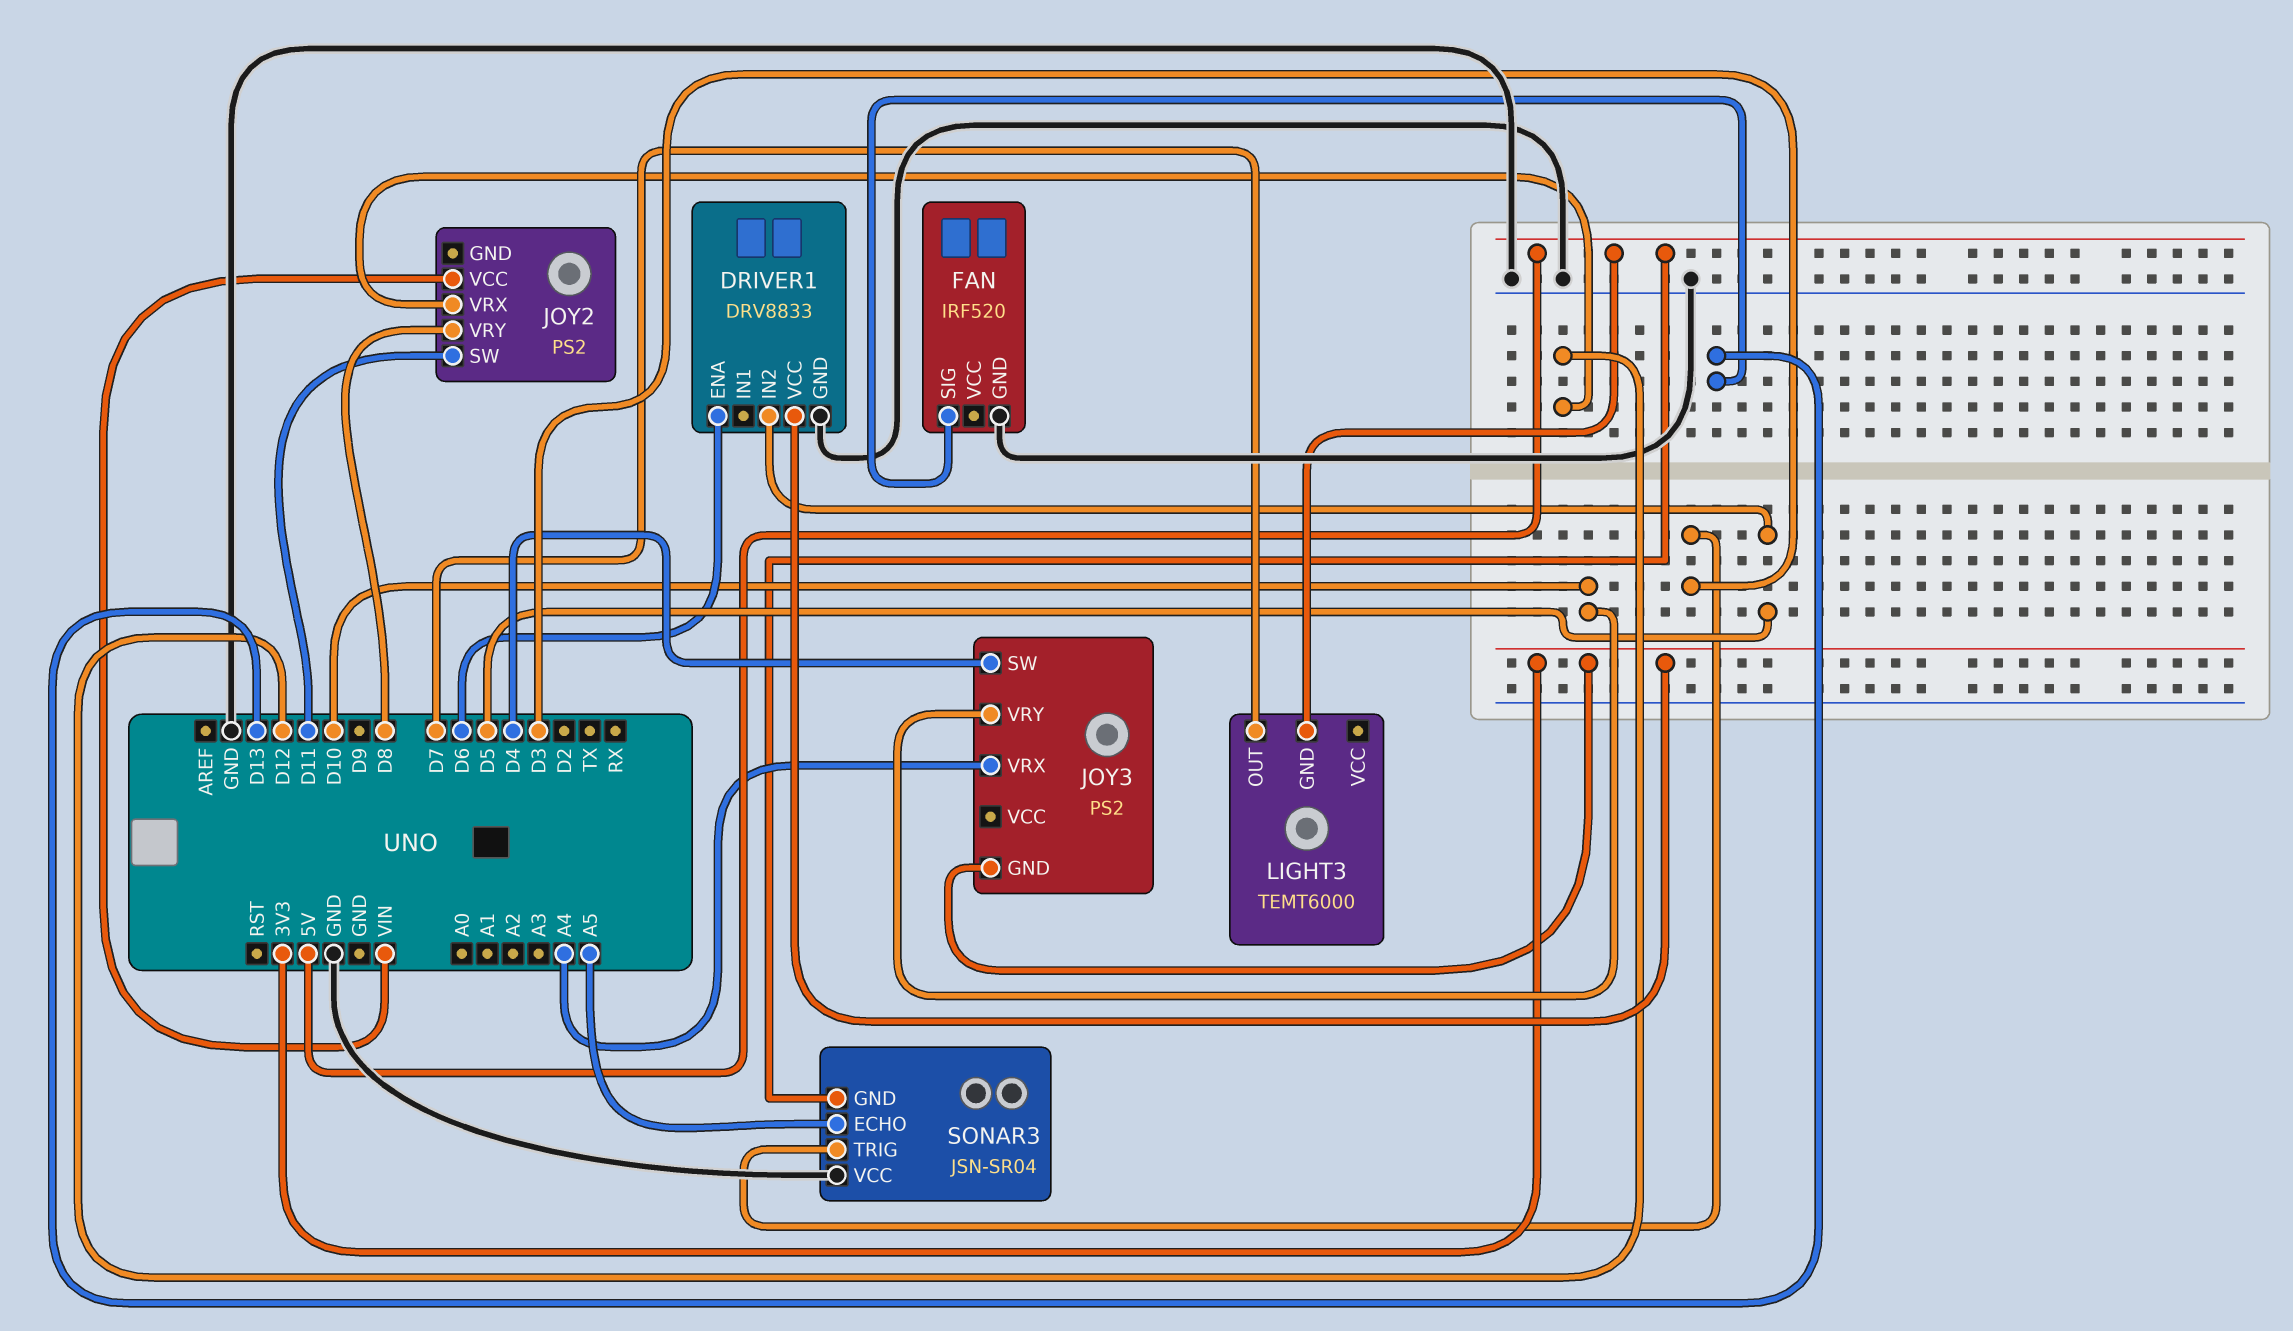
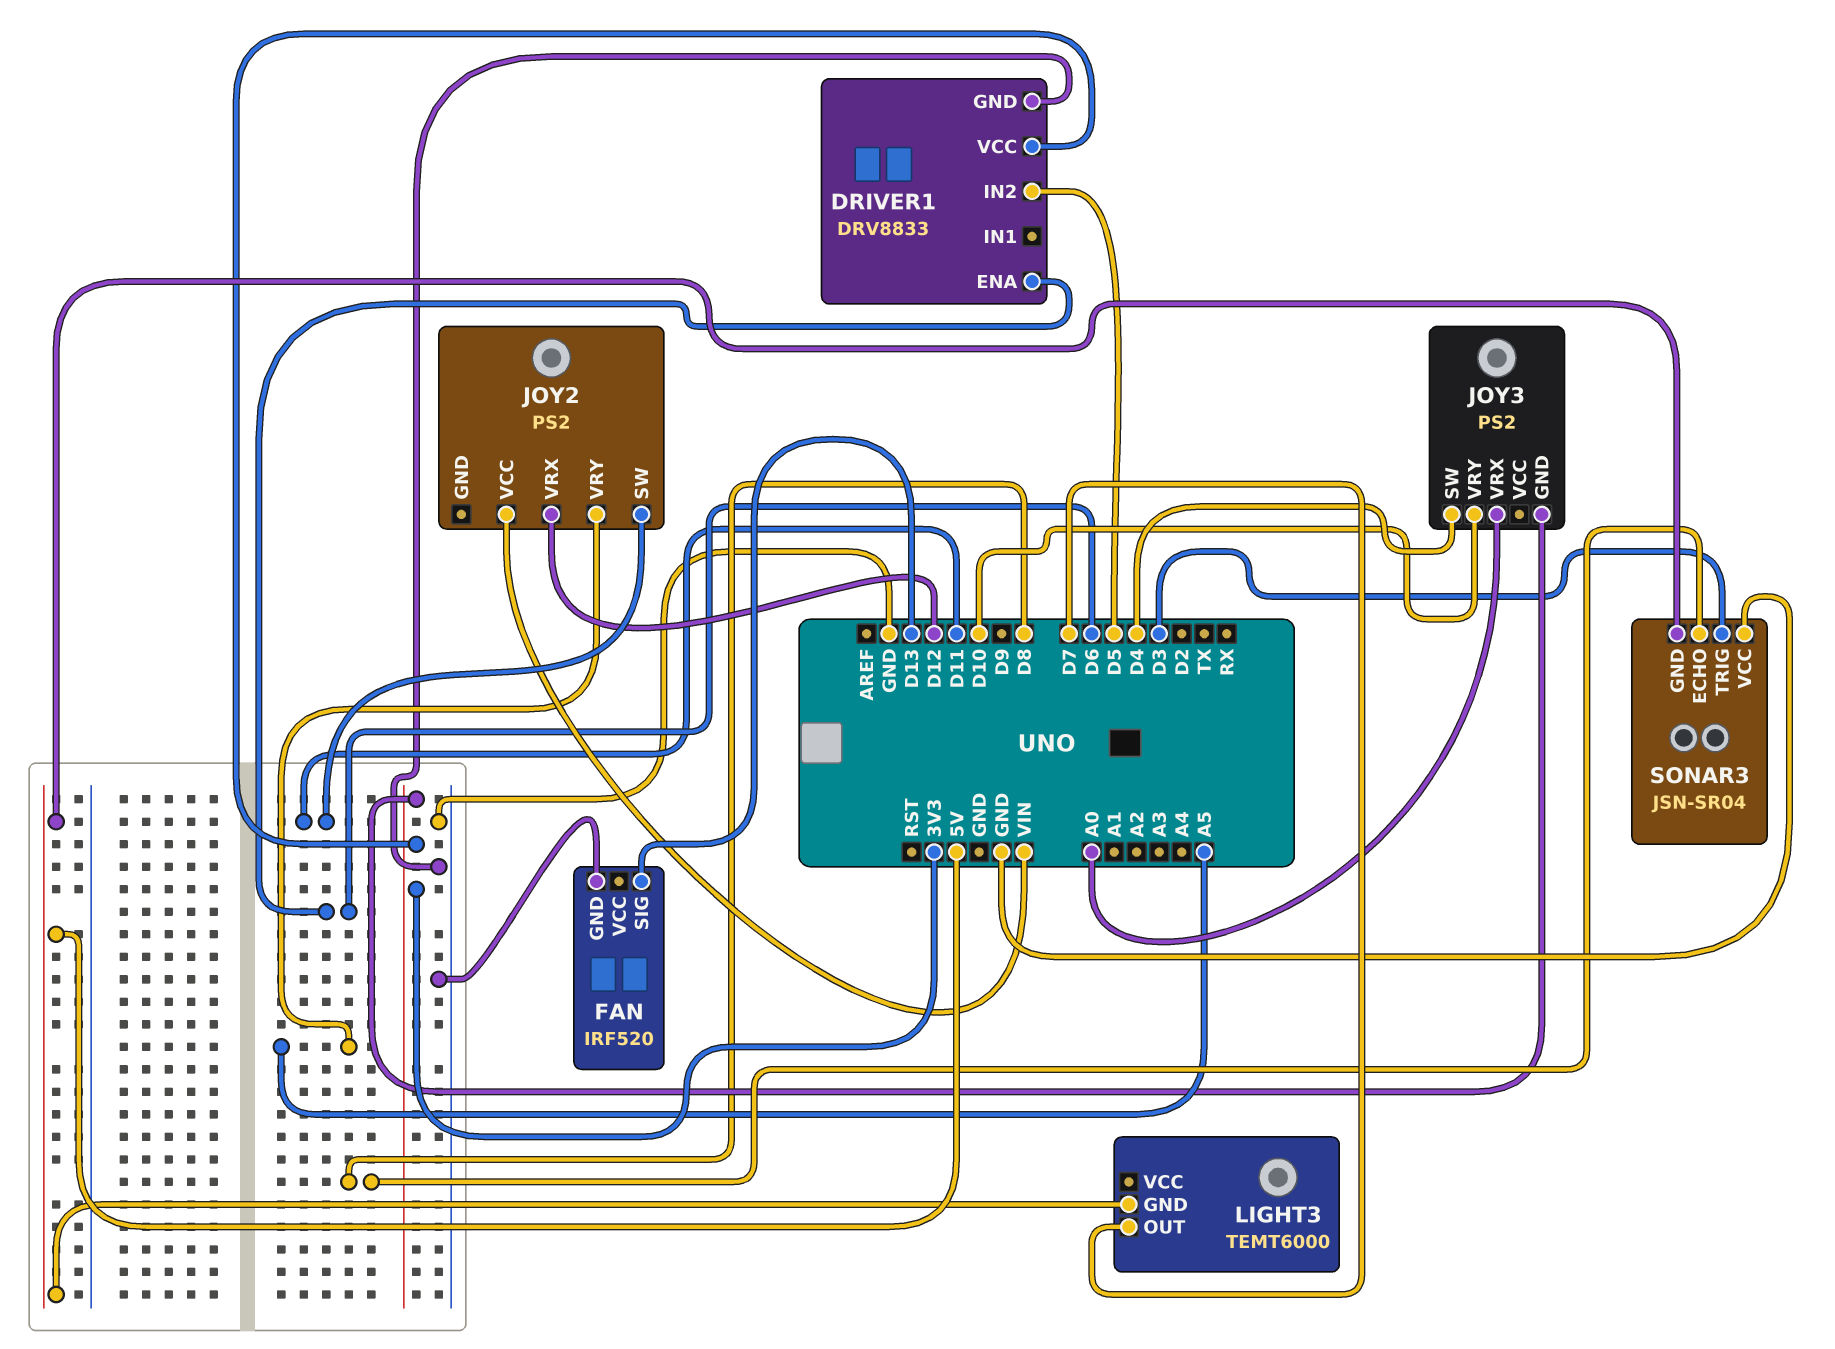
JOY2 pin VRY: D8 -> A5
JOY3 pin VRX: A4 -> A0
SONAR3 pin ECHO: A5 -> D8

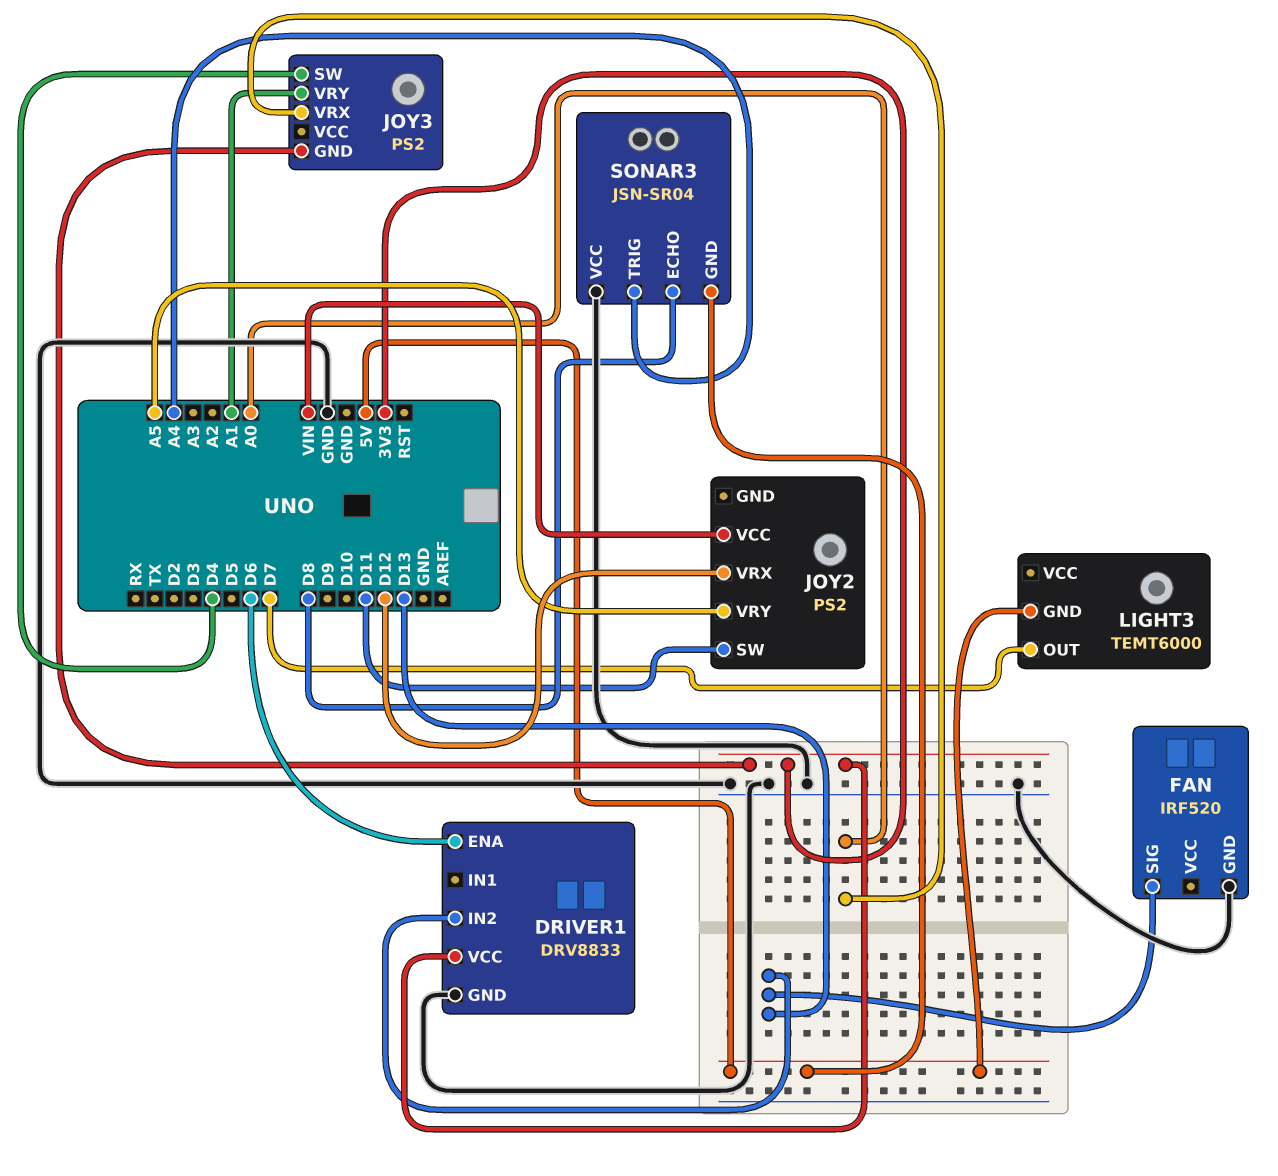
DRIVER1 pin IN2: D5 -> D13
JOY3 pin VRY: D10 -> A1
SONAR3 pin TRIG: D3 -> A4

